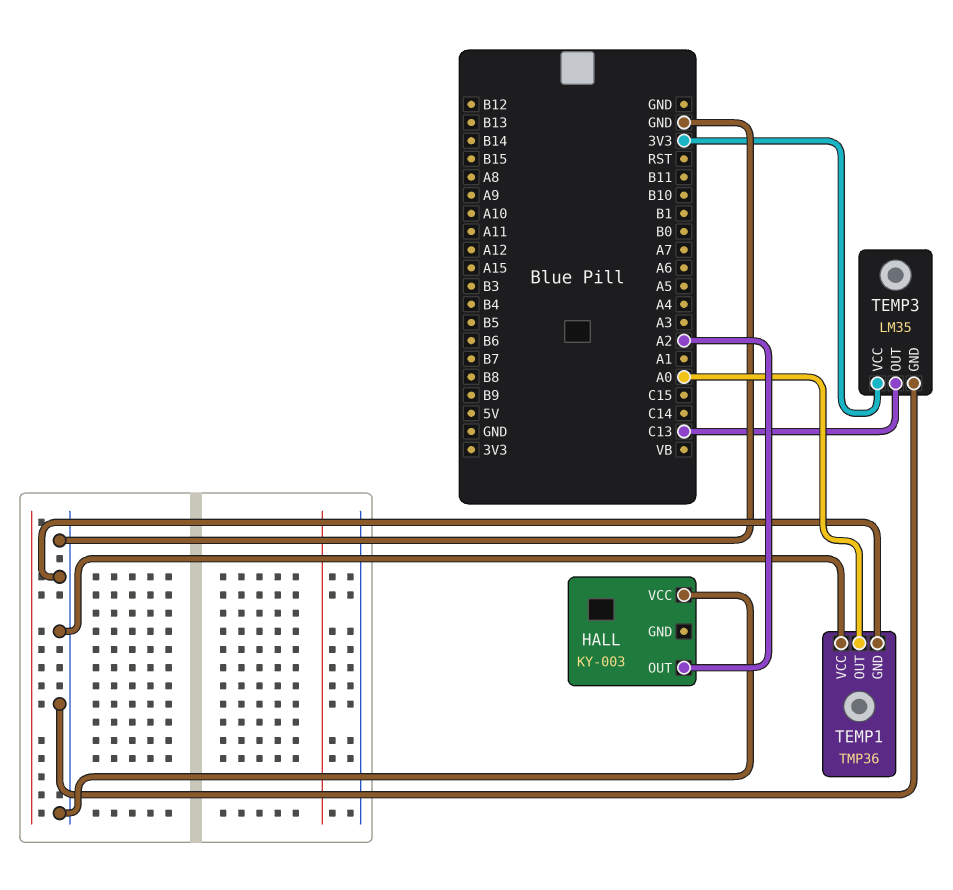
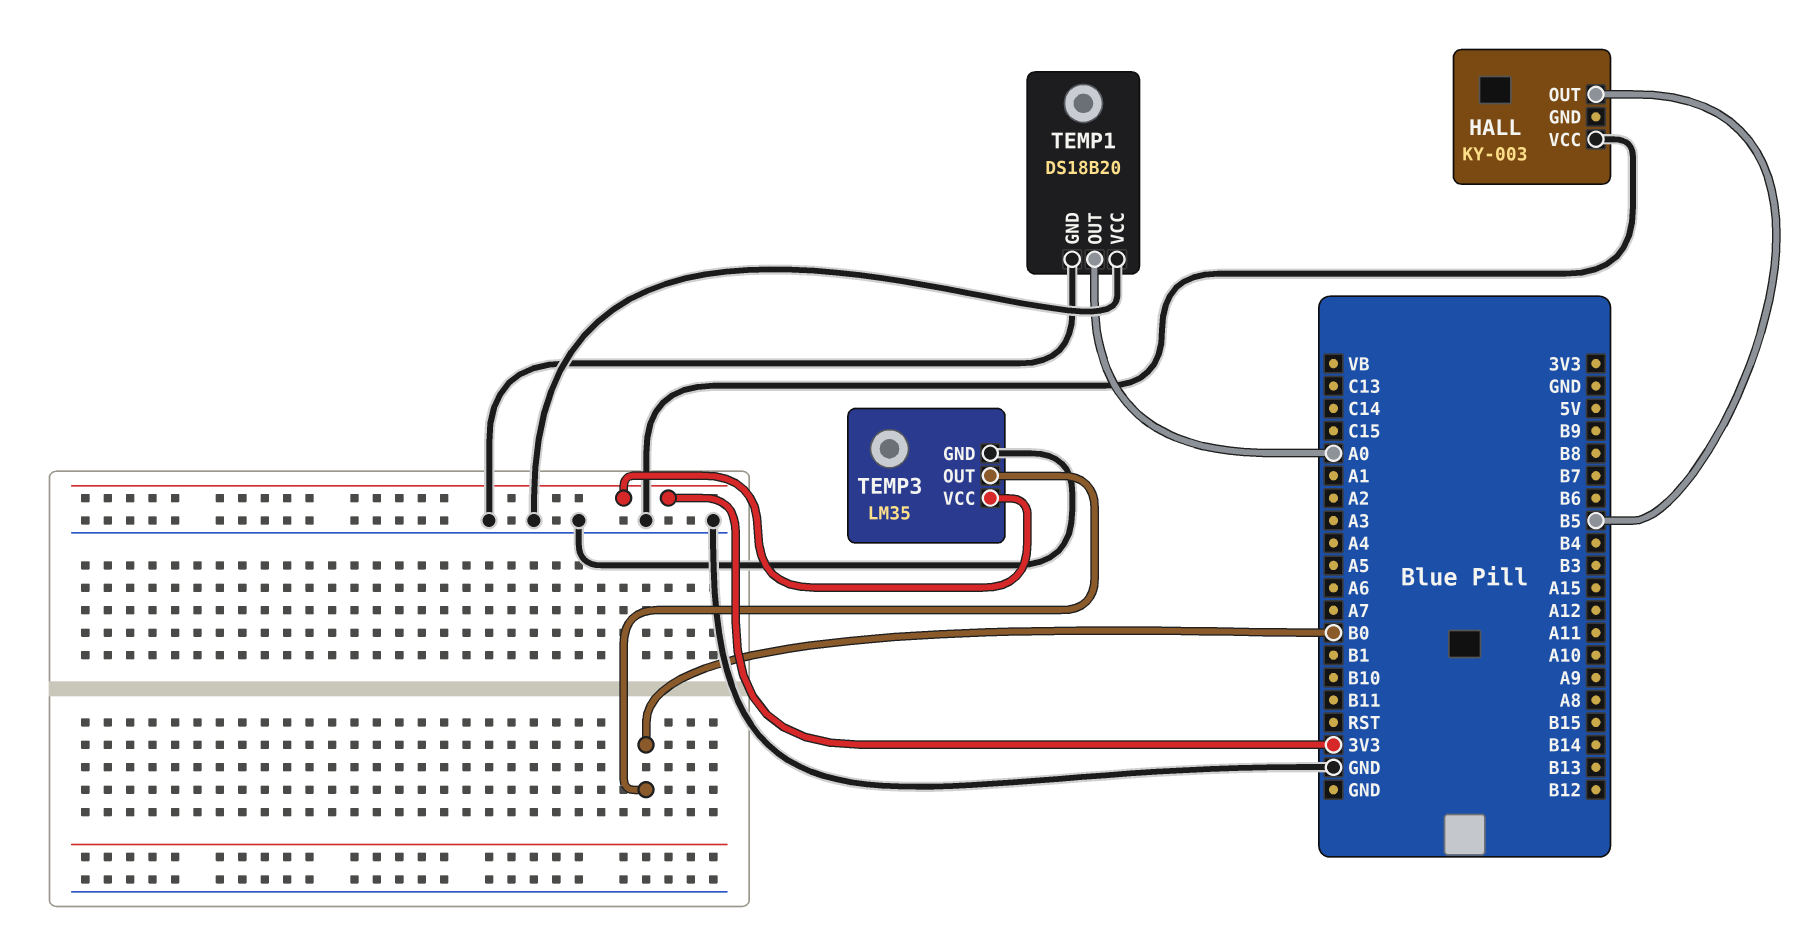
HALL pin OUT: A2 -> B5
TEMP1: TMP36 -> DS18B20
TEMP3 pin OUT: C13 -> B0

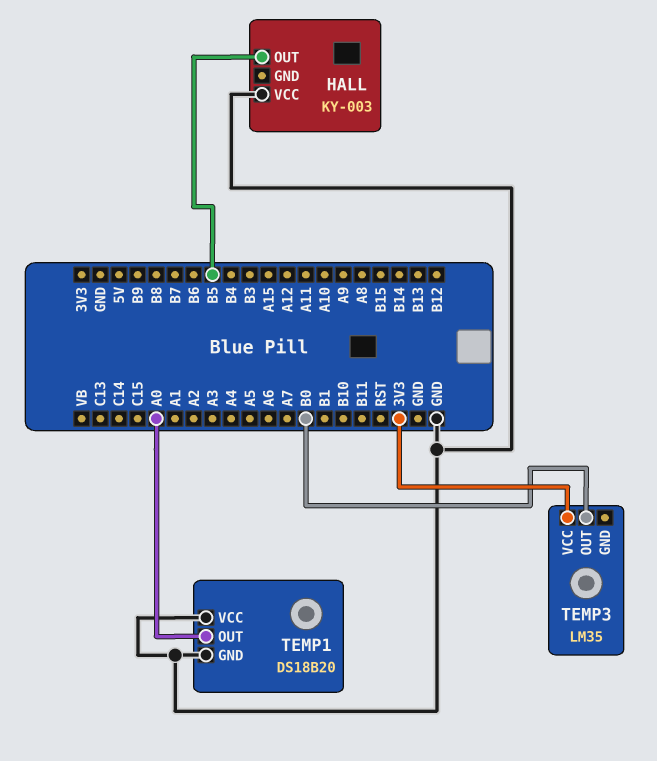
TEMP3 pin GND: GND -> none

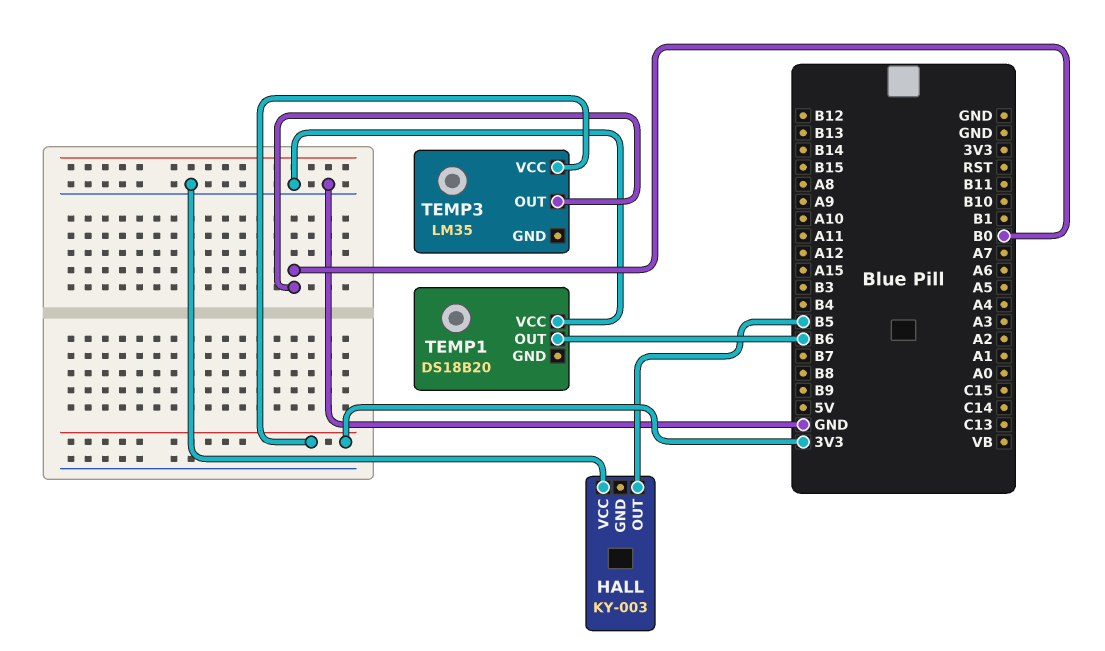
TEMP1 pin GND: GND -> none
TEMP1 pin OUT: A0 -> B6

